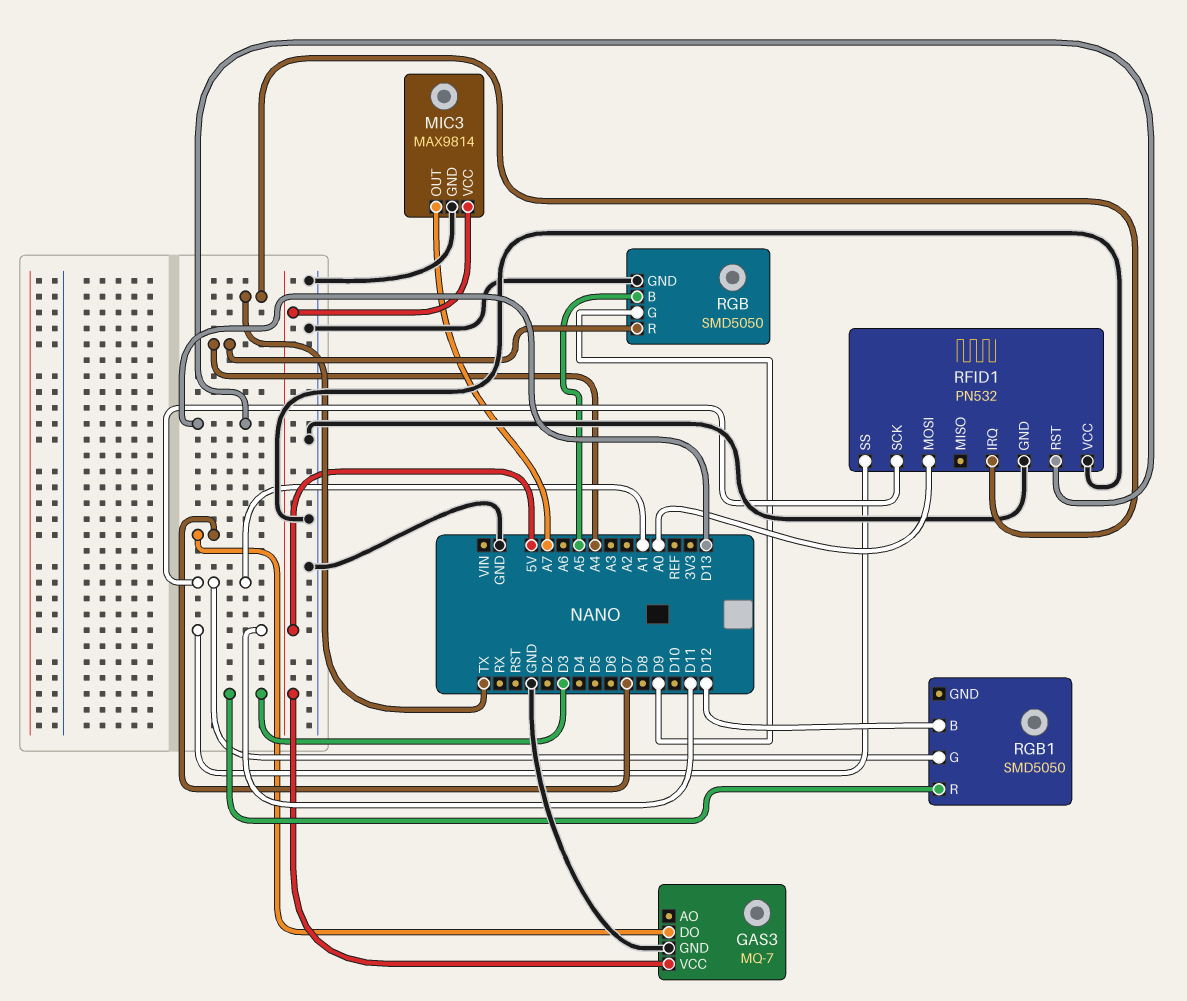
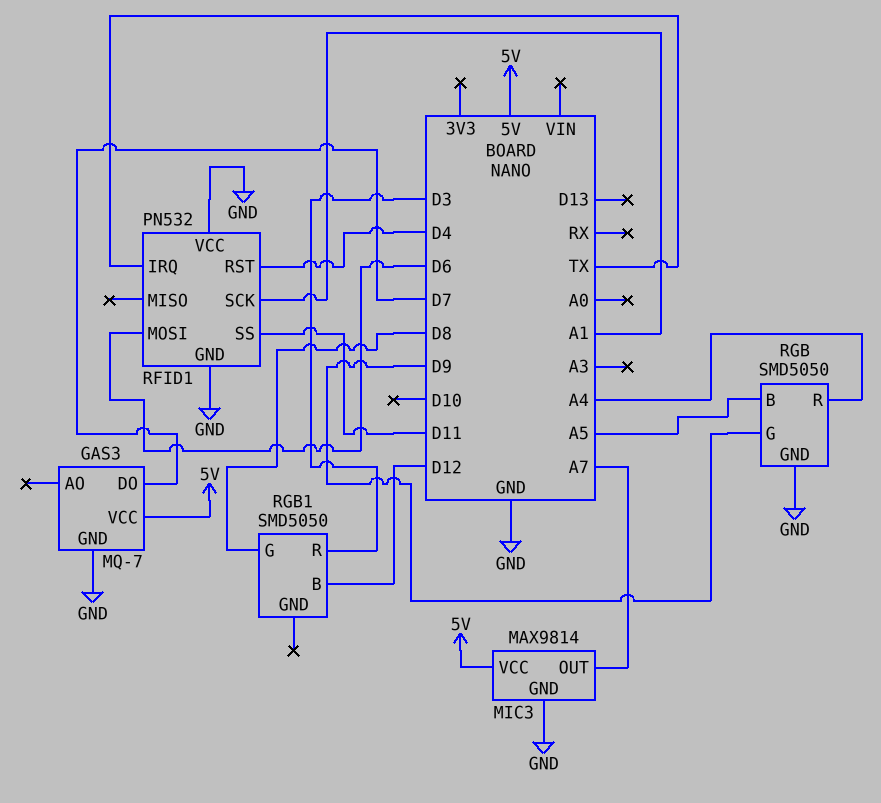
RFID1 pin MOSI: A0 -> D6
RFID1 pin RST: D13 -> D4
RGB1 pin G: A1 -> D8

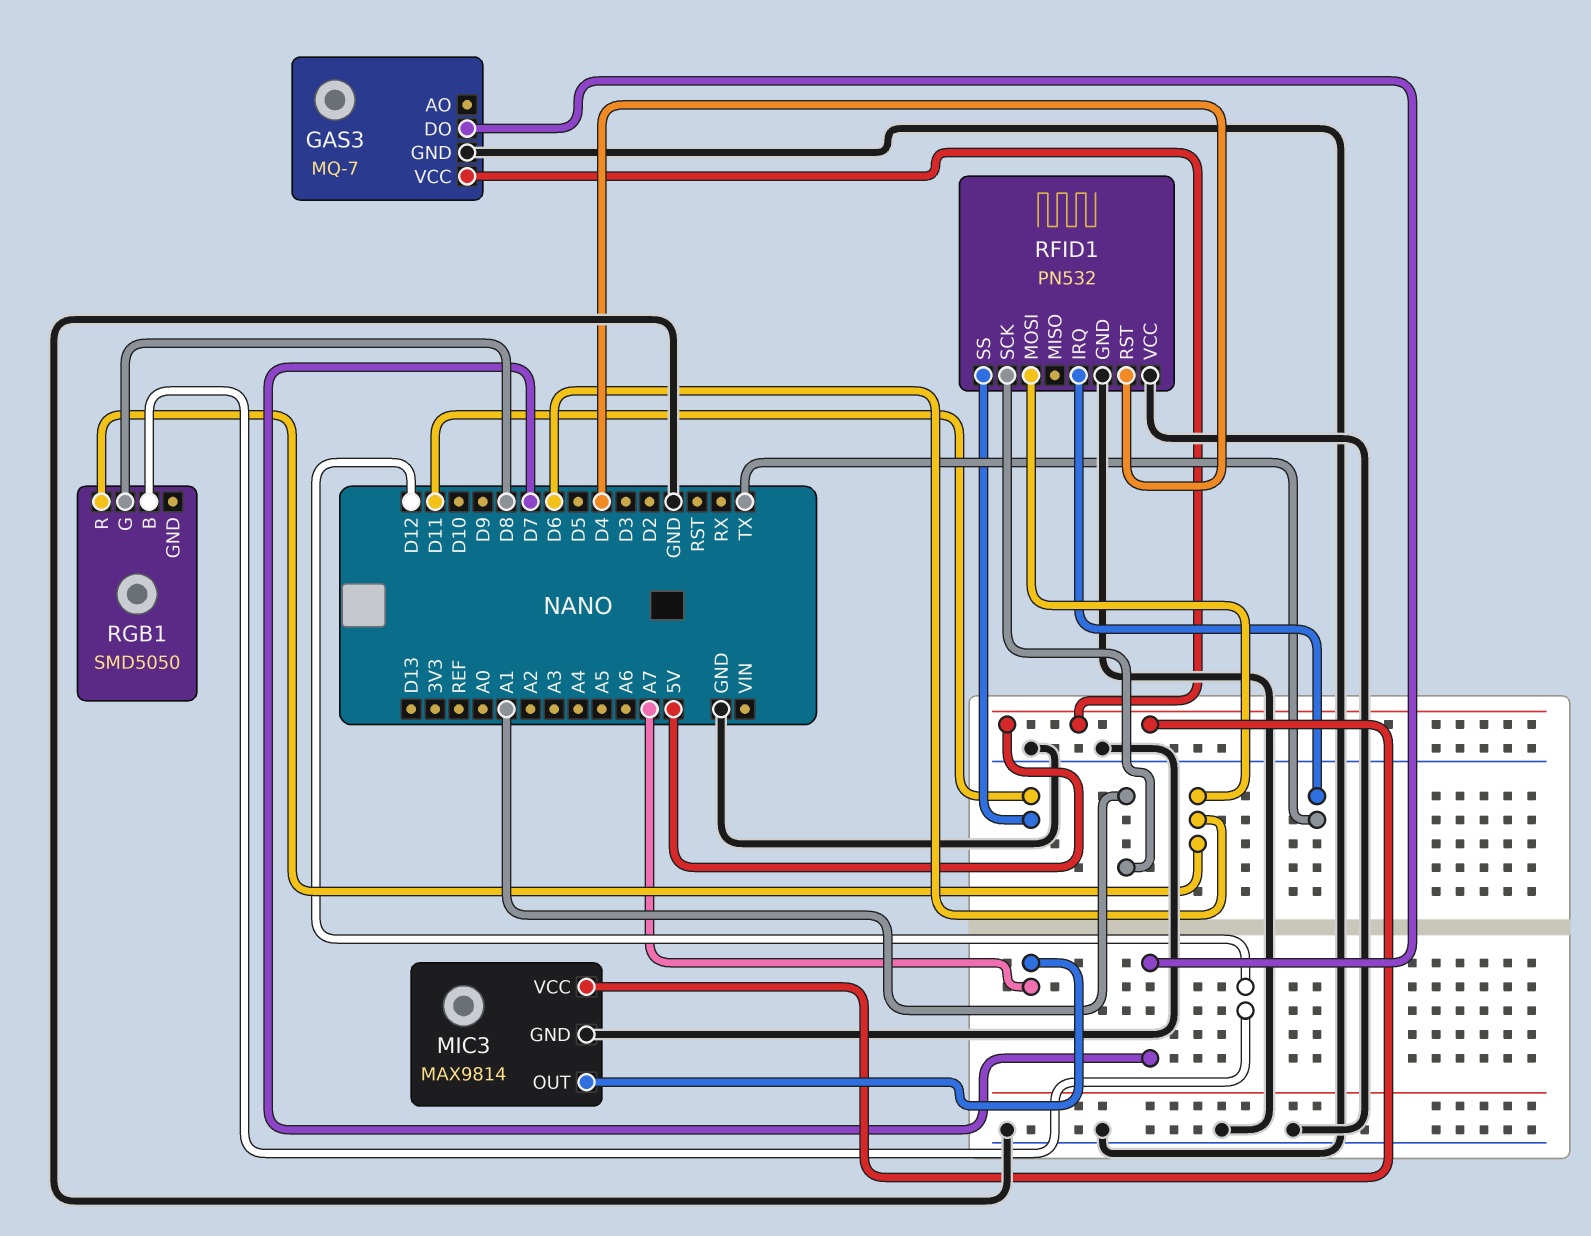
RGB: SMD5050 -> none
RGB pin B: A5 -> none
RGB pin G: D9 -> none
RGB pin GND: GND -> none
RGB pin R: A4 -> none
RGB1 pin R: D3 -> D6

